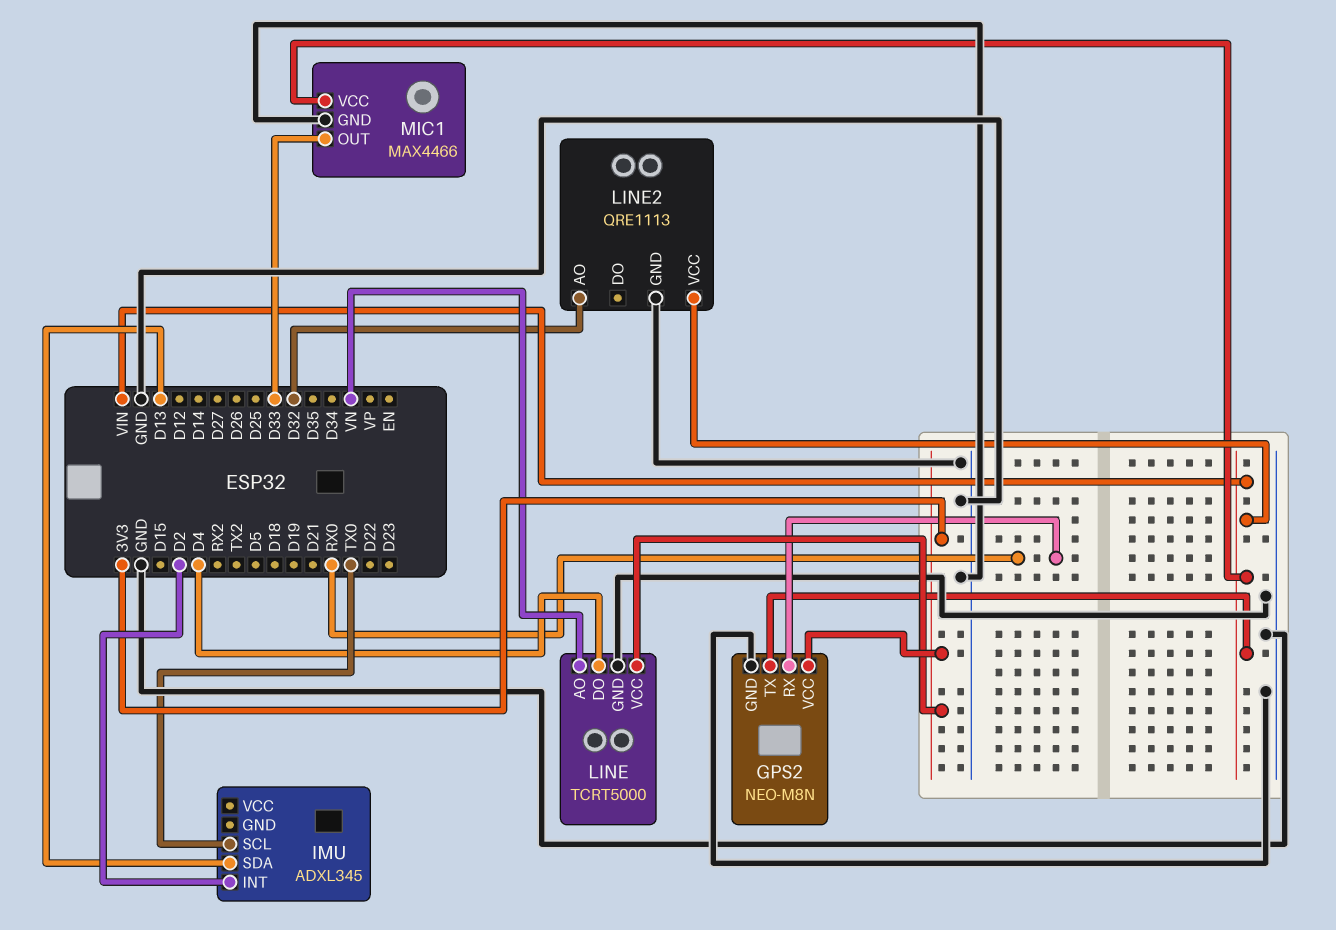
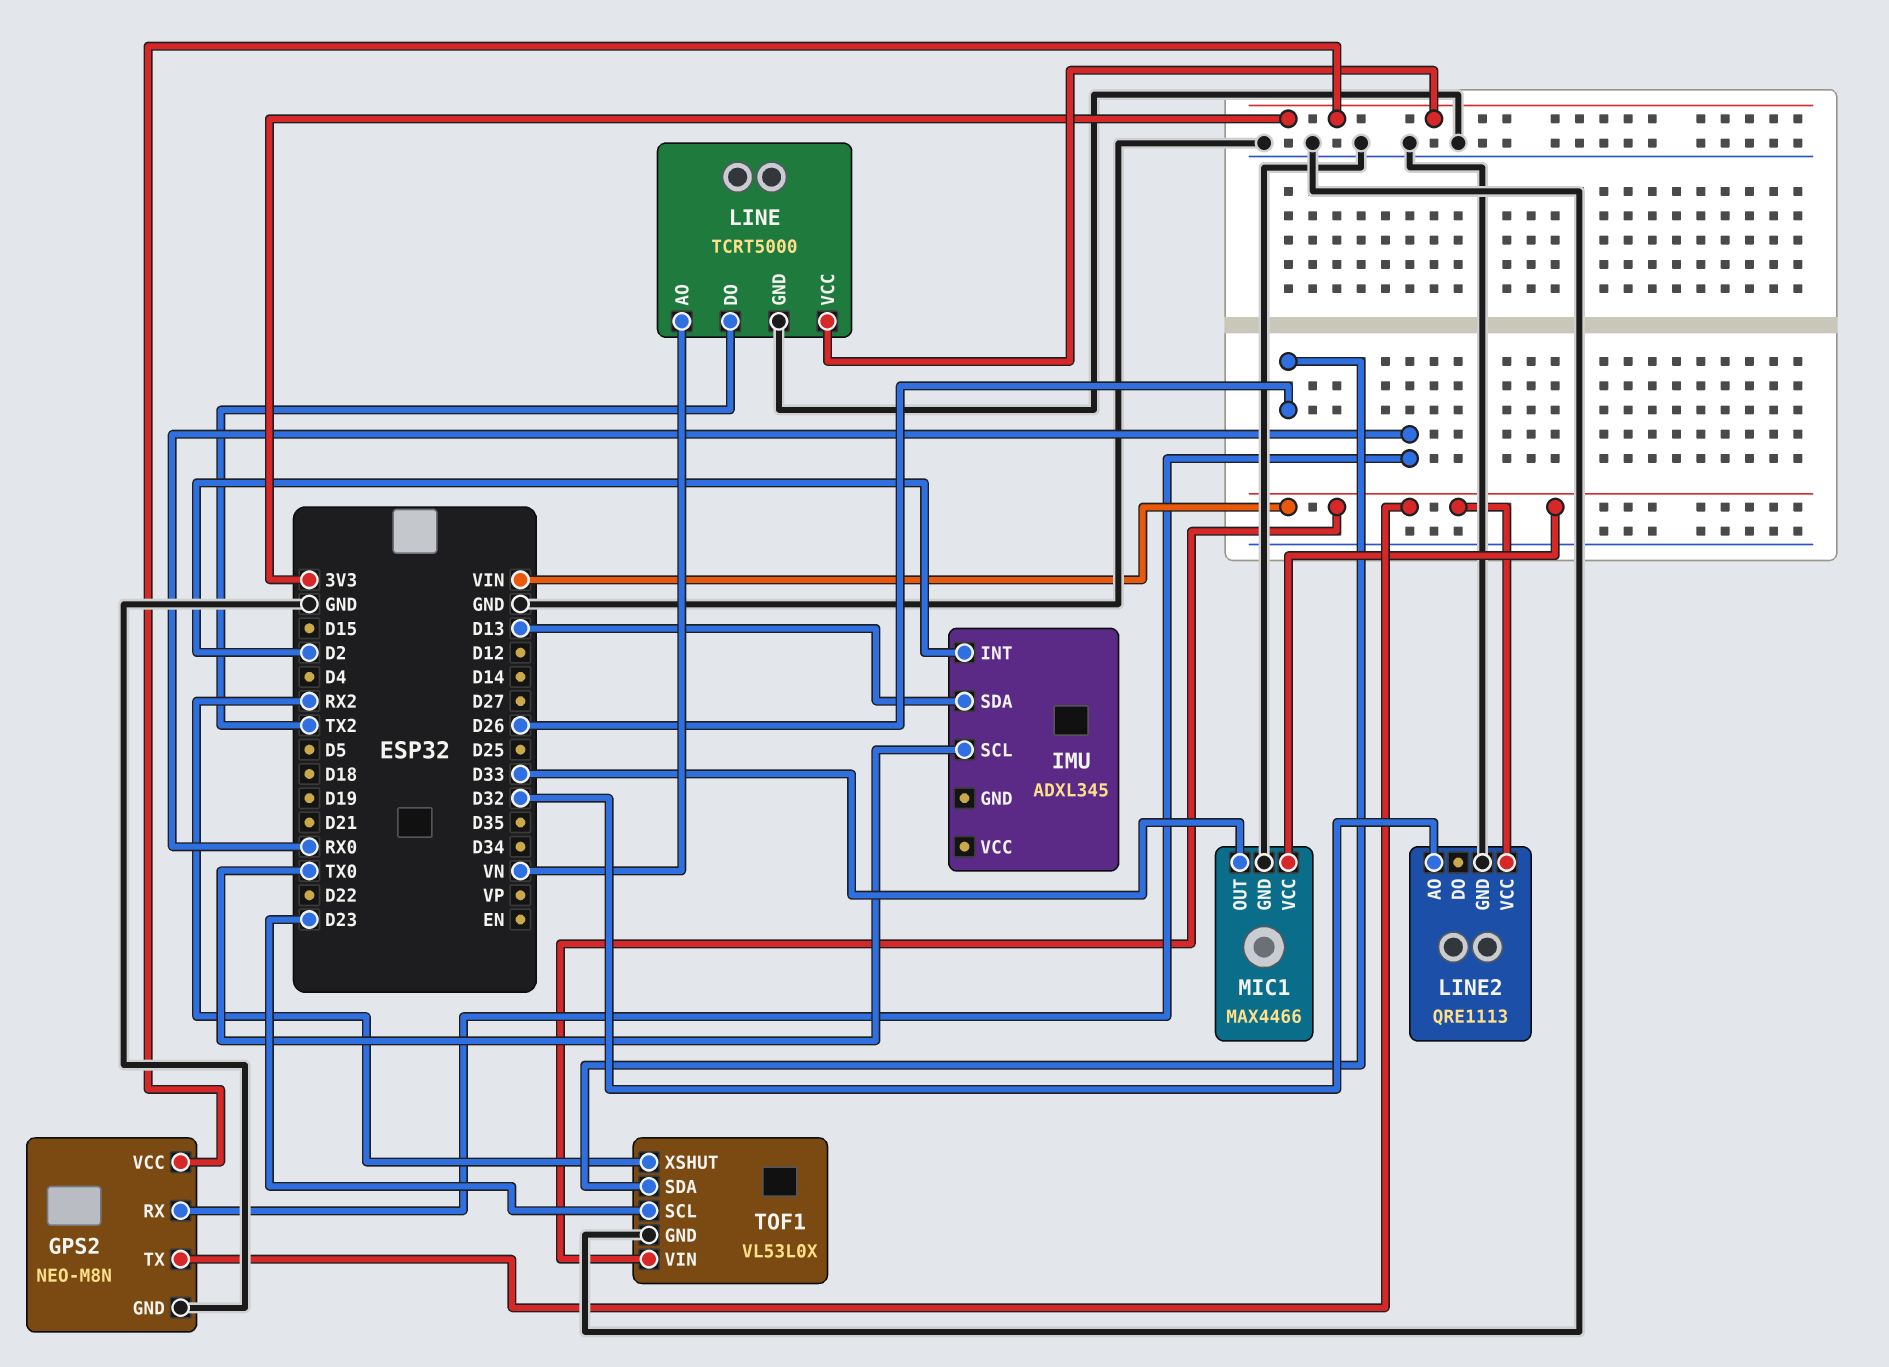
LINE pin DO: D4 -> TX2
TOF1: none -> VL53L0X
TOF1 pin GND: none -> GND
TOF1 pin SCL: none -> D23
TOF1 pin SDA: none -> D26
TOF1 pin VIN: none -> VIN
TOF1 pin XSHUT: none -> RX2

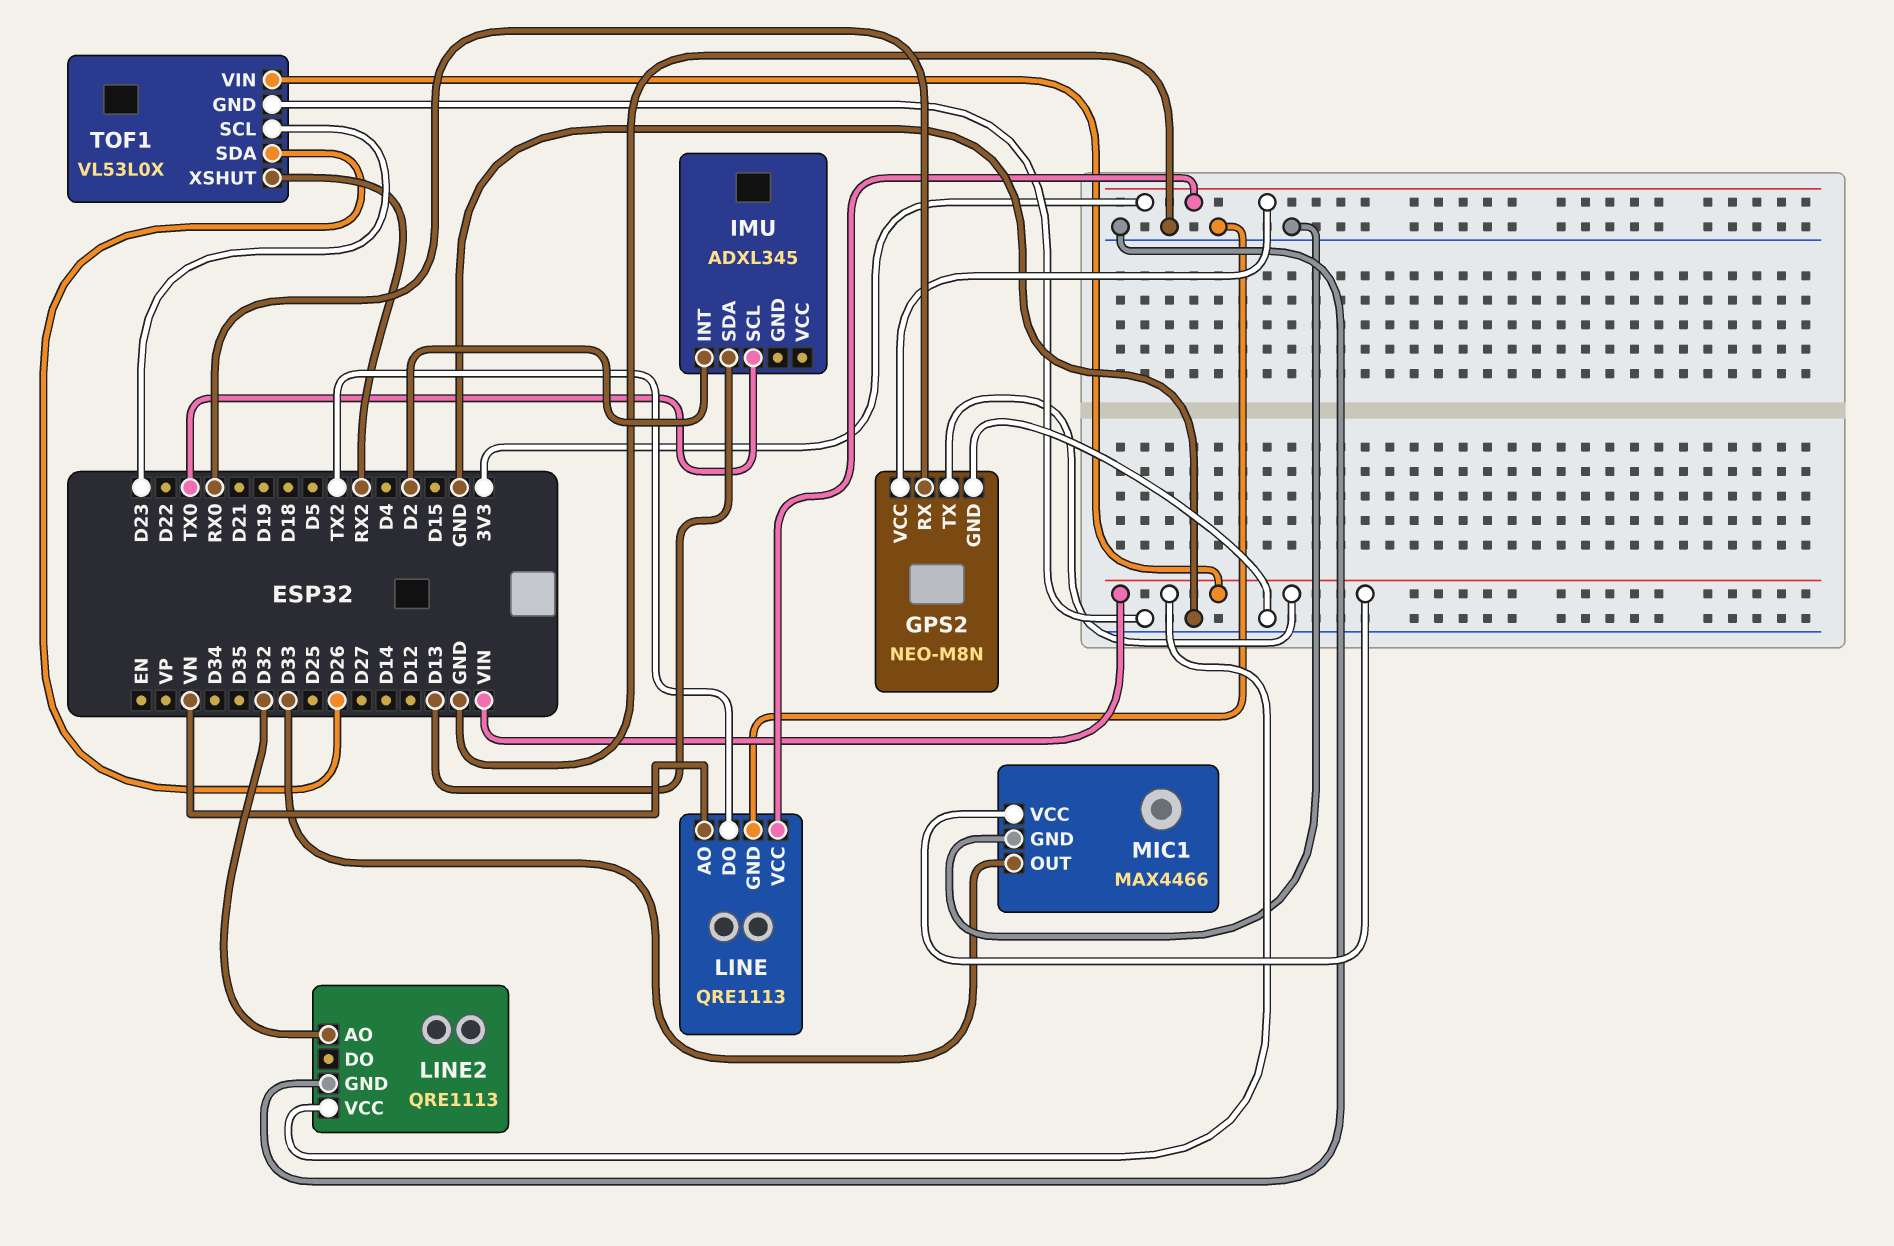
LINE: TCRT5000 -> QRE1113

